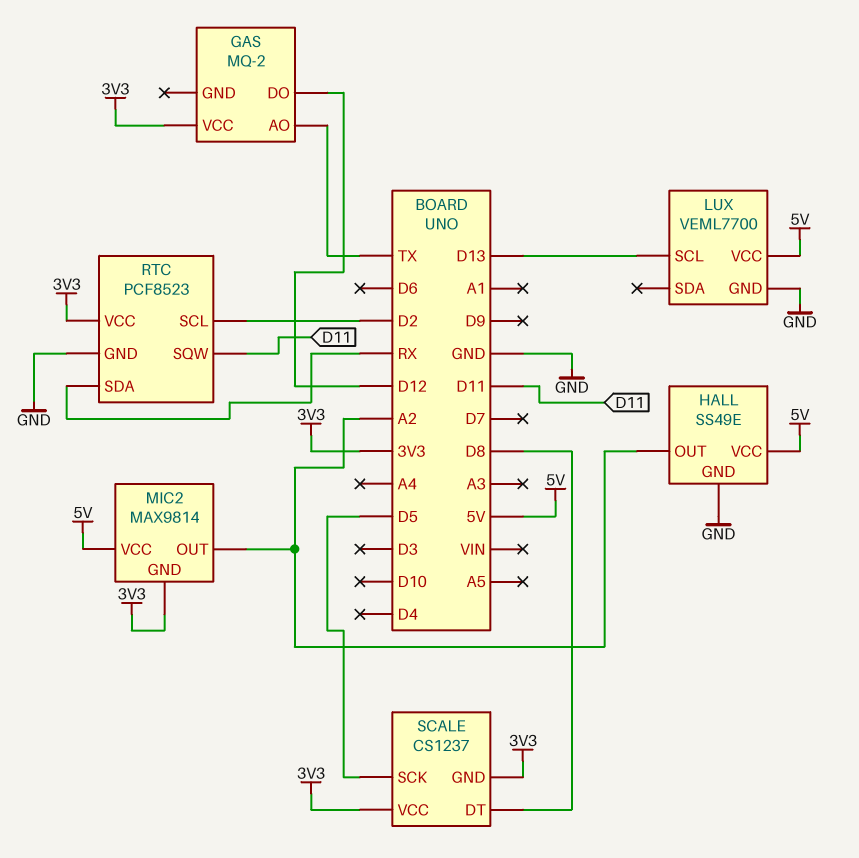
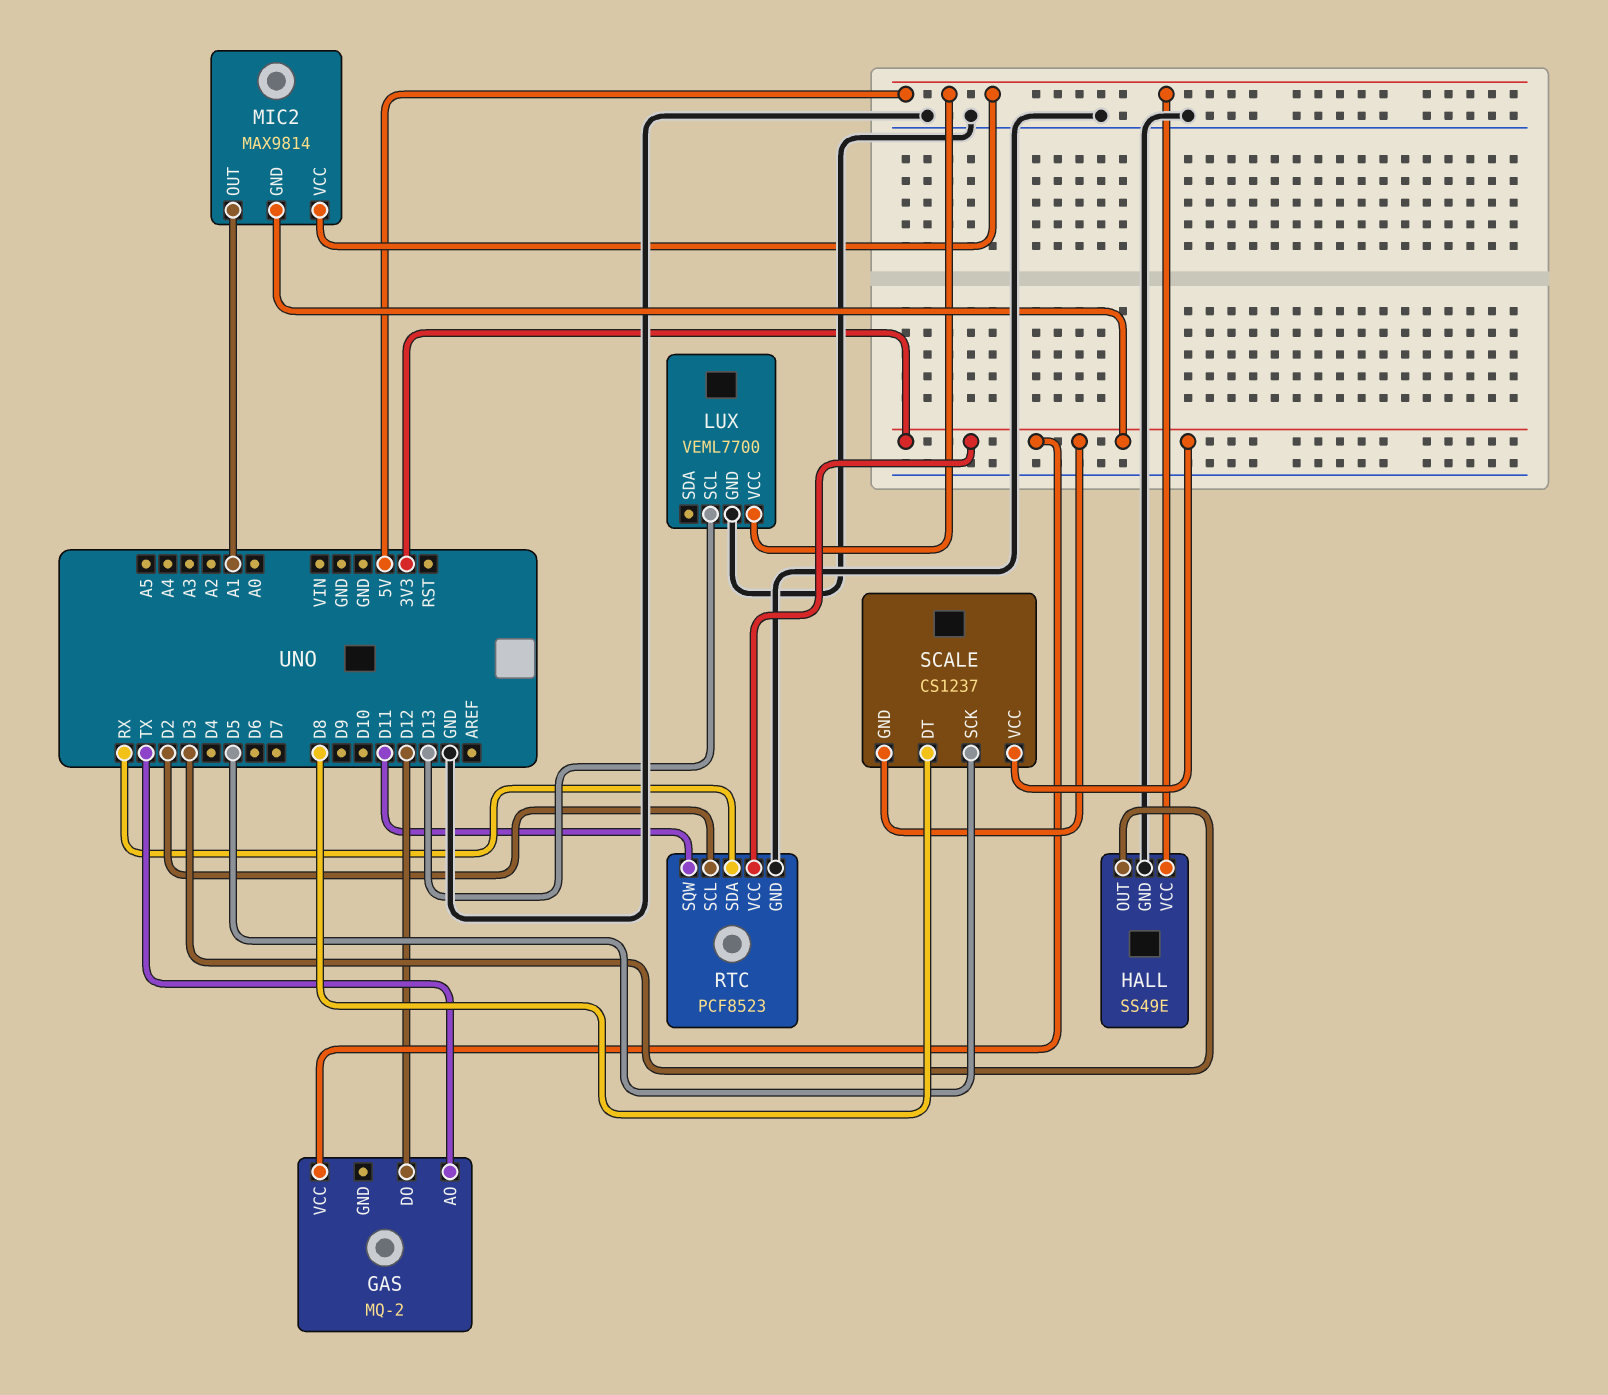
HALL pin OUT: A2 -> D3
MIC2 pin OUT: A2 -> A1

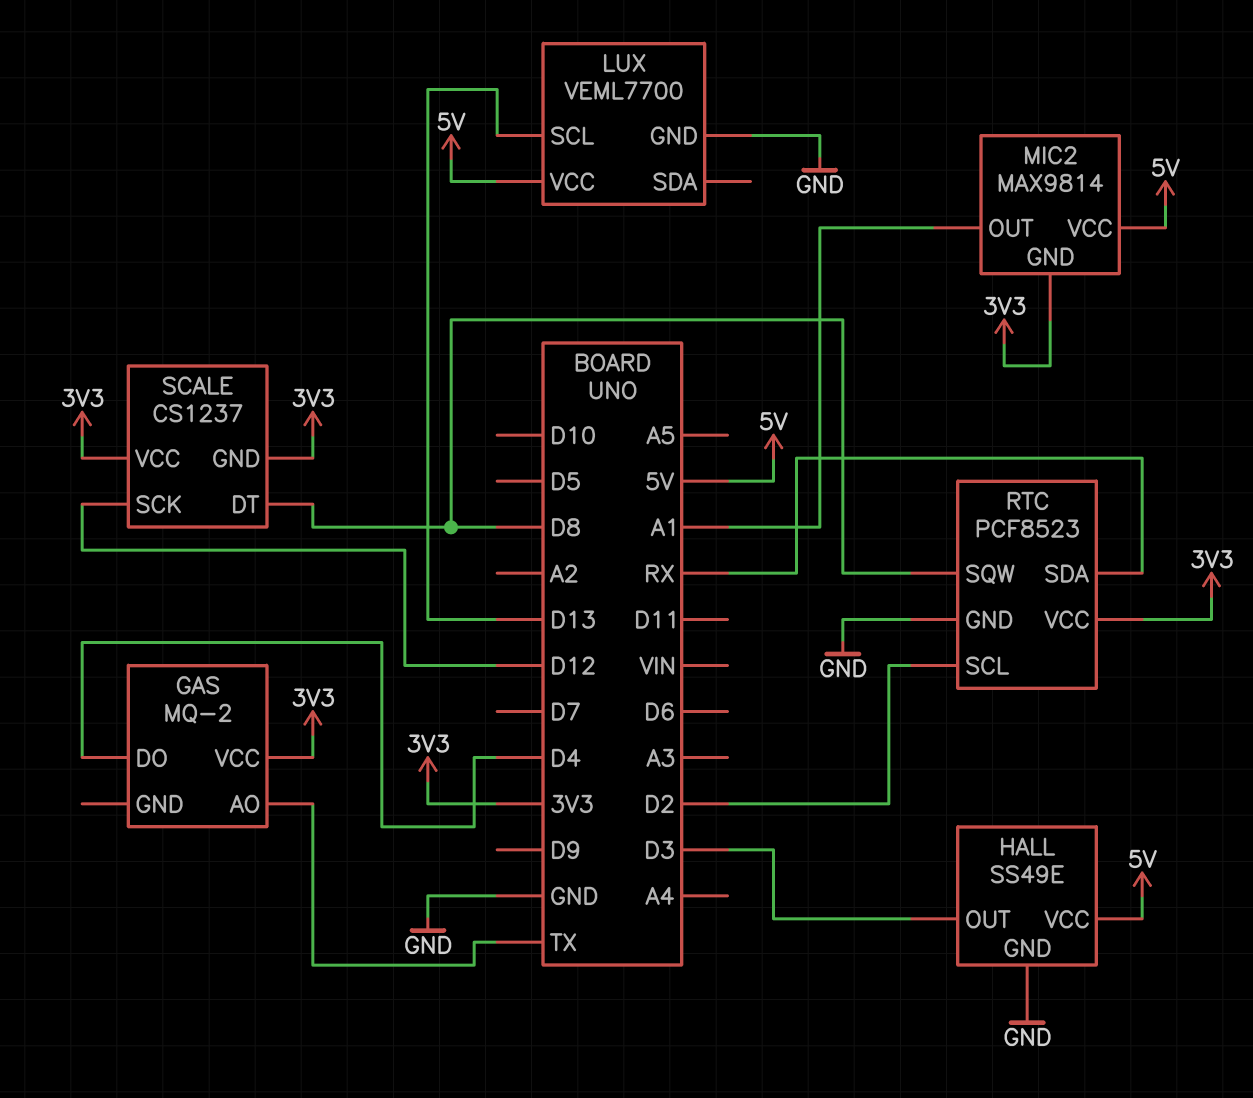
GAS pin DO: D12 -> D4
RTC pin SQW: D11 -> D8
SCALE pin SCK: D5 -> D12

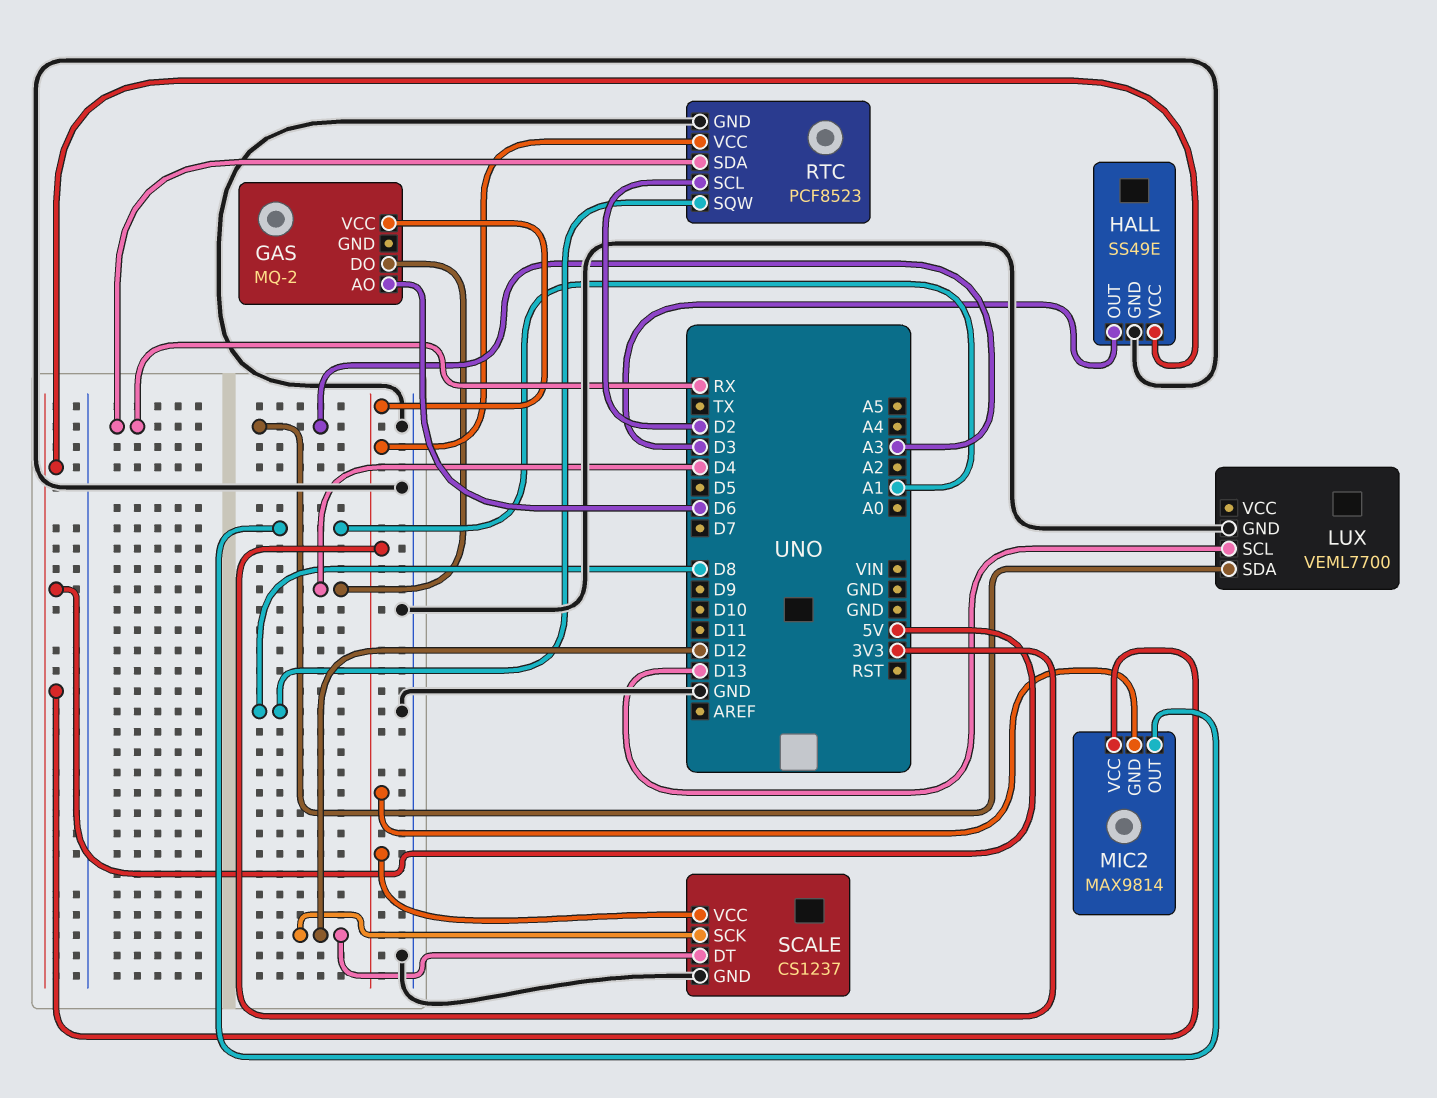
GAS pin AO: TX -> D6
LUX pin SDA: none -> A3
LUX pin VCC: 5V -> none
SCALE pin DT: D8 -> D12
SCALE pin GND: 3V3 -> GND

